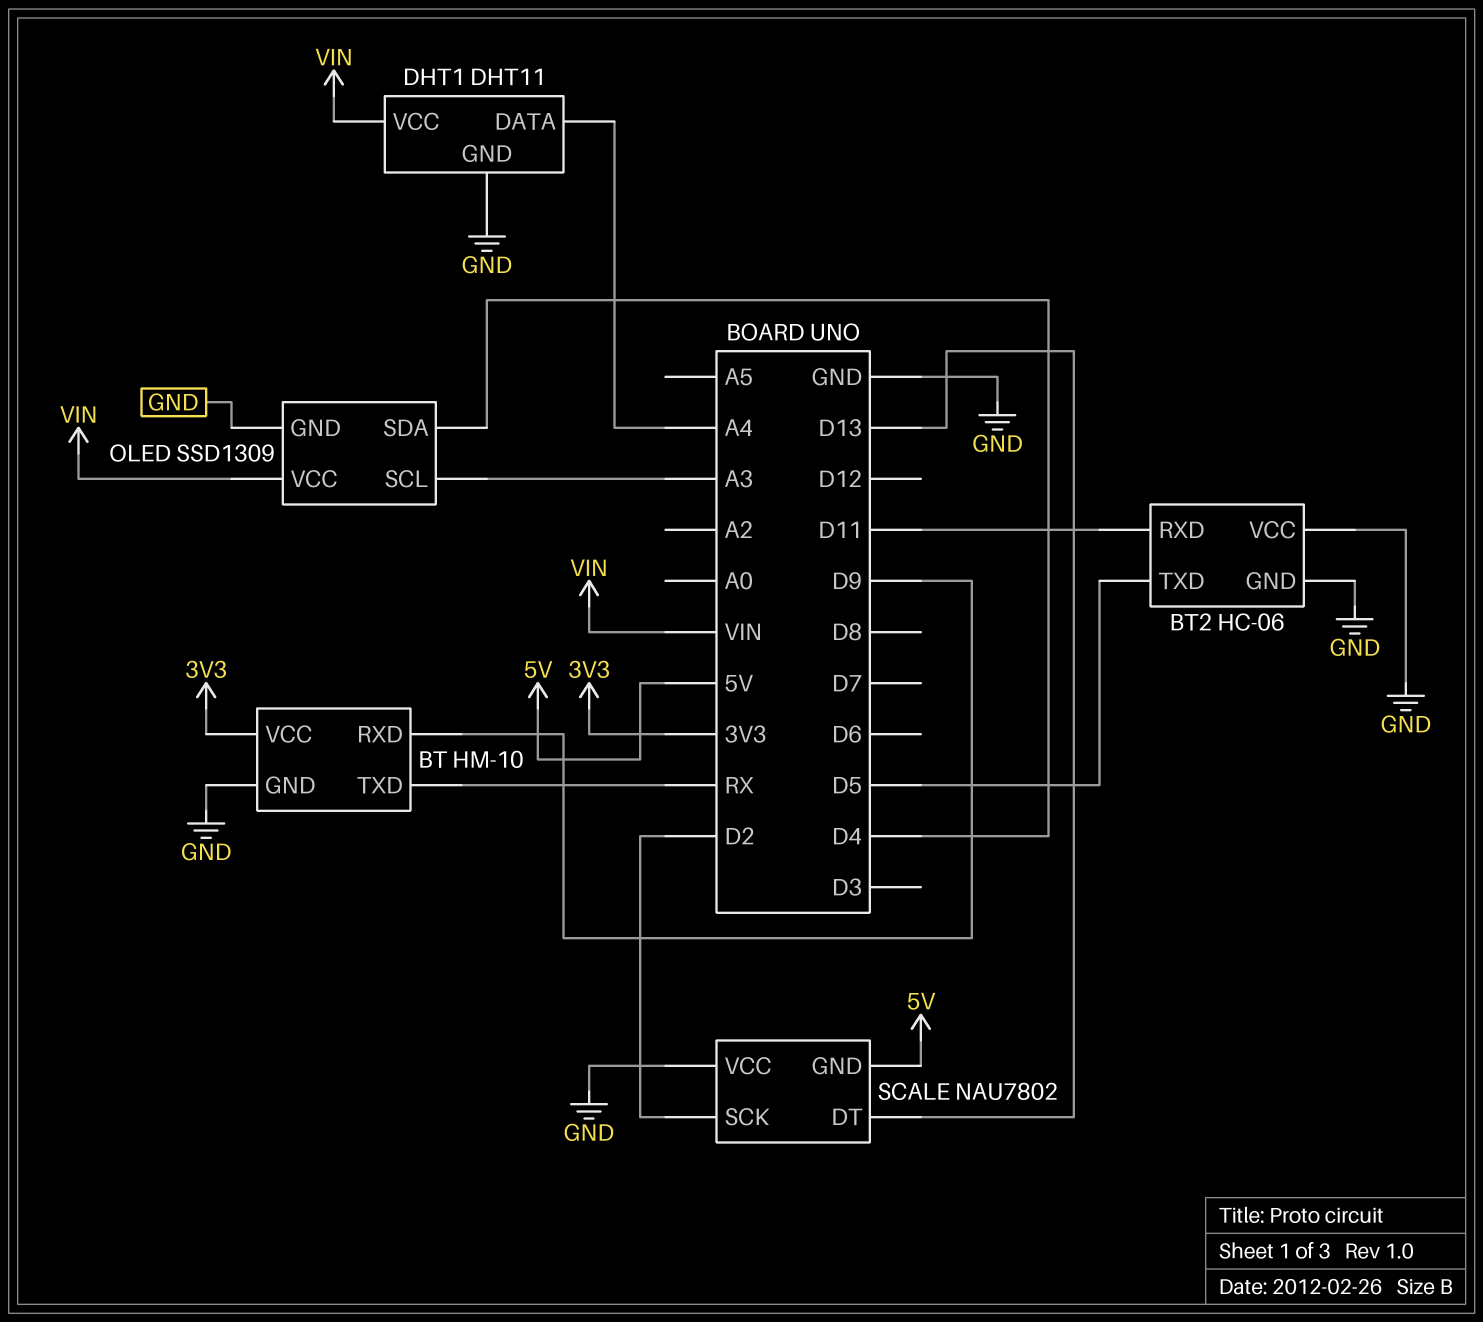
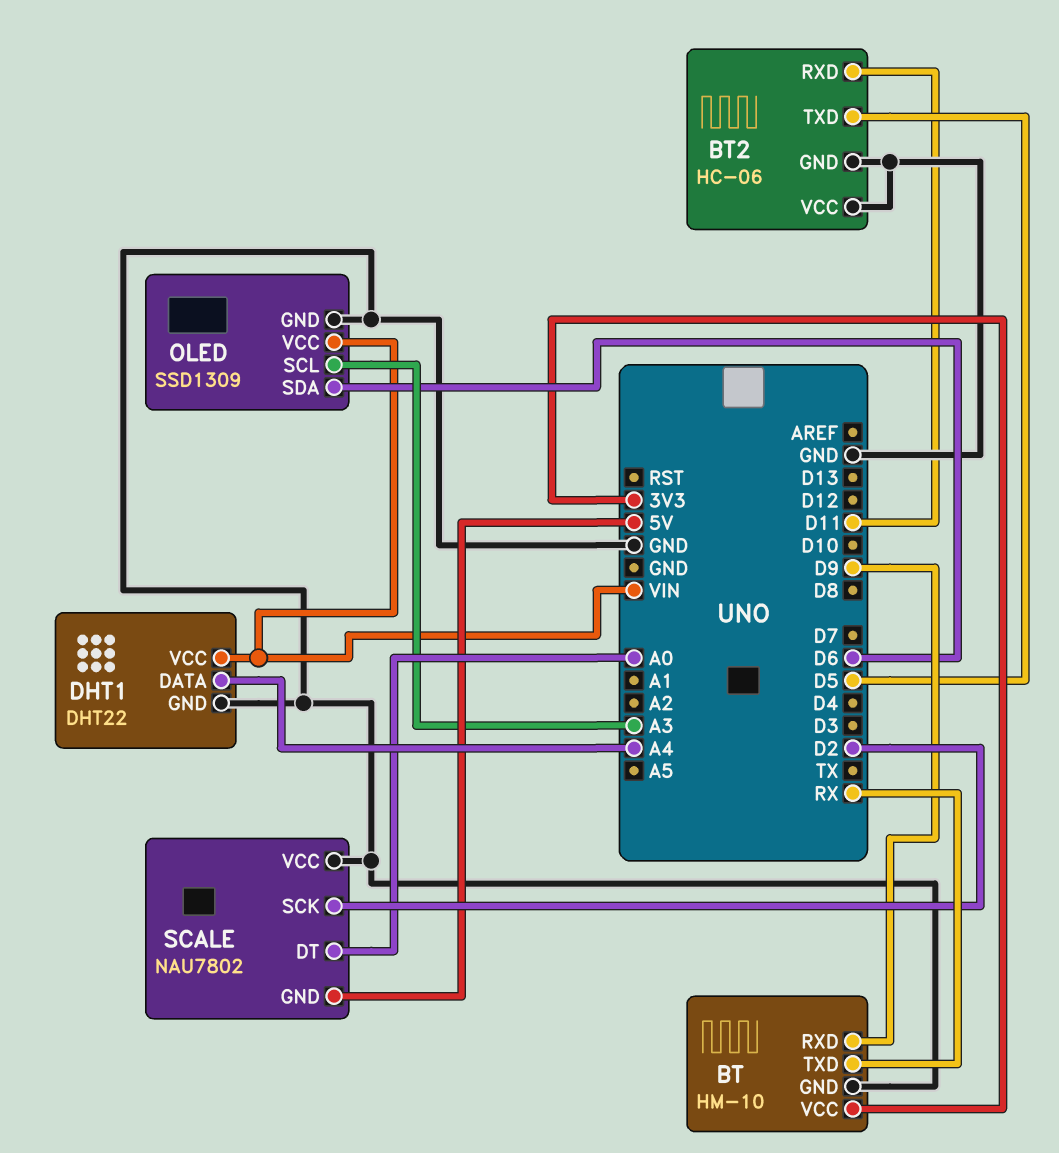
DHT1: DHT11 -> DHT22
OLED pin SDA: D4 -> D6
SCALE pin DT: D13 -> A0

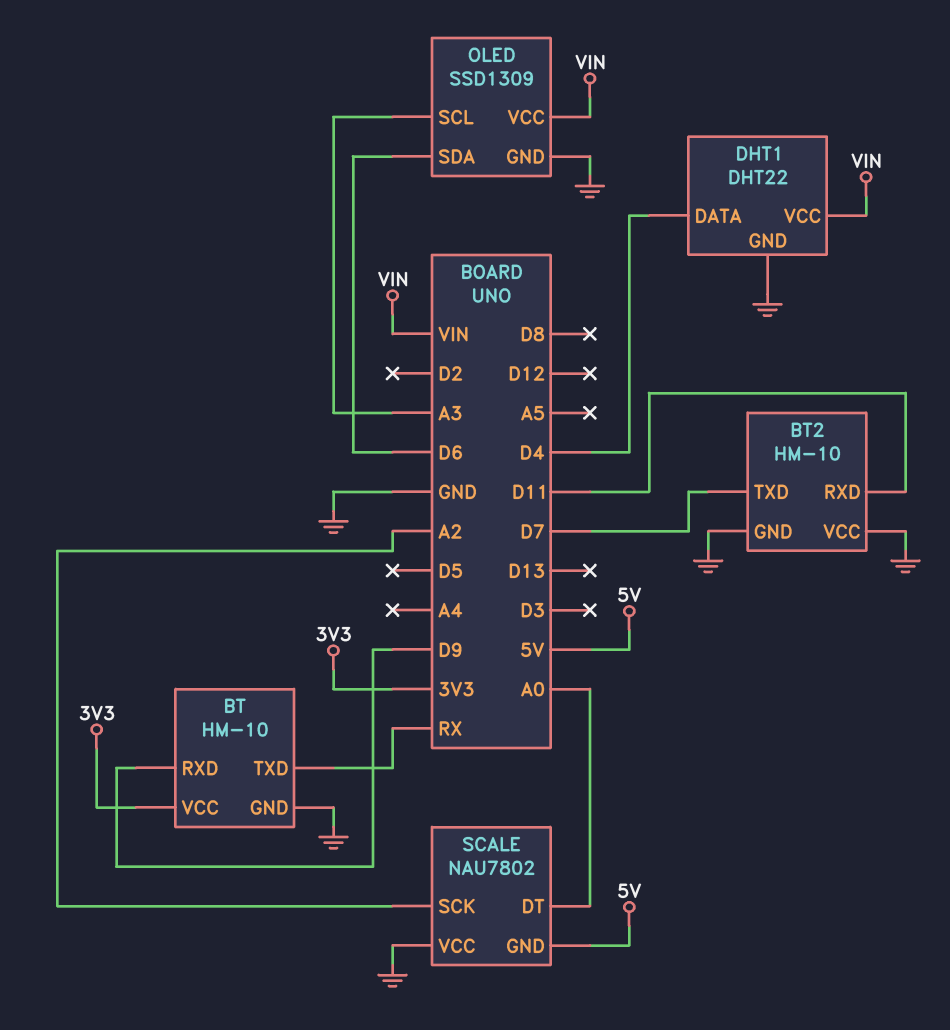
BT2: HC-06 -> HM-10
BT2 pin TXD: D5 -> D7
DHT1 pin DATA: A4 -> D4
SCALE pin SCK: D2 -> A2

